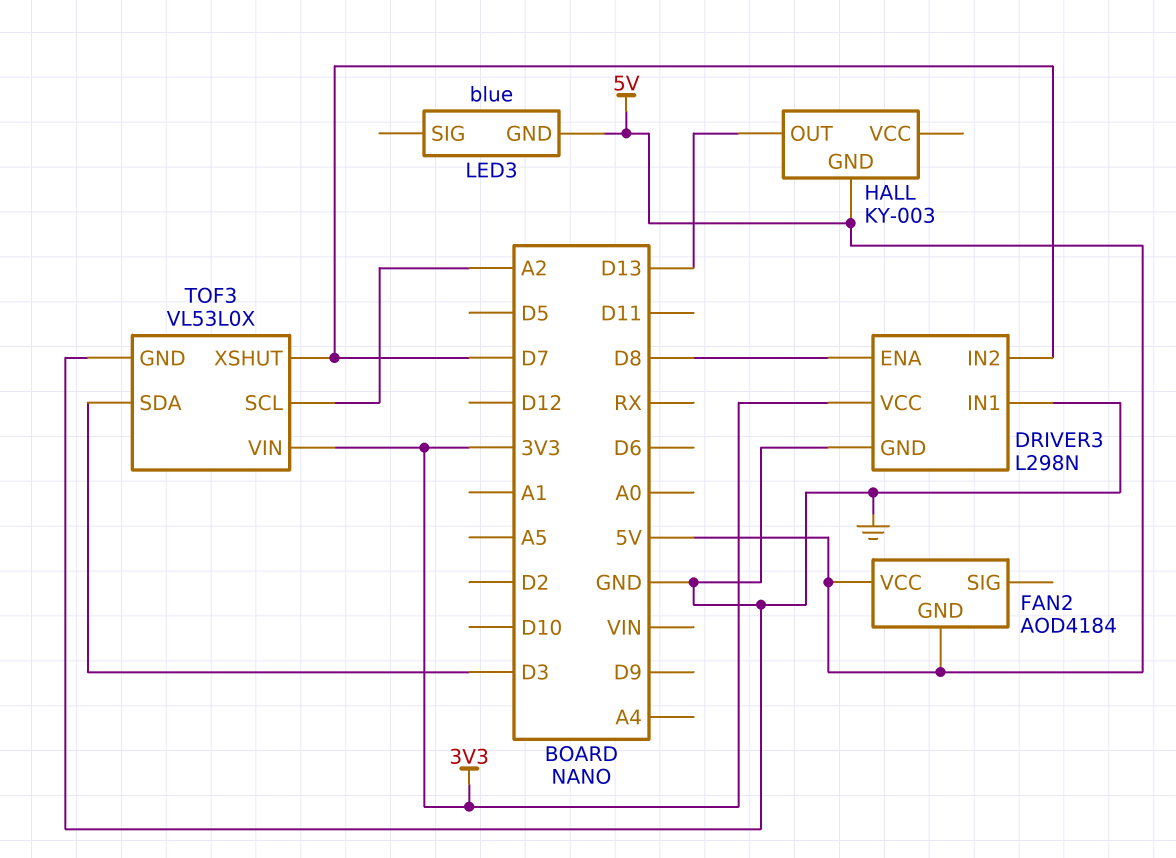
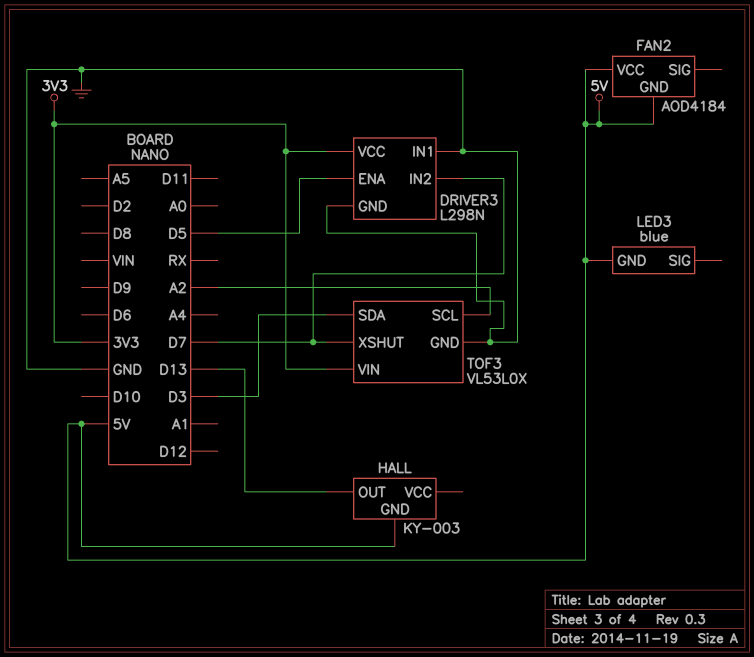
DRIVER3 pin ENA: D8 -> D5

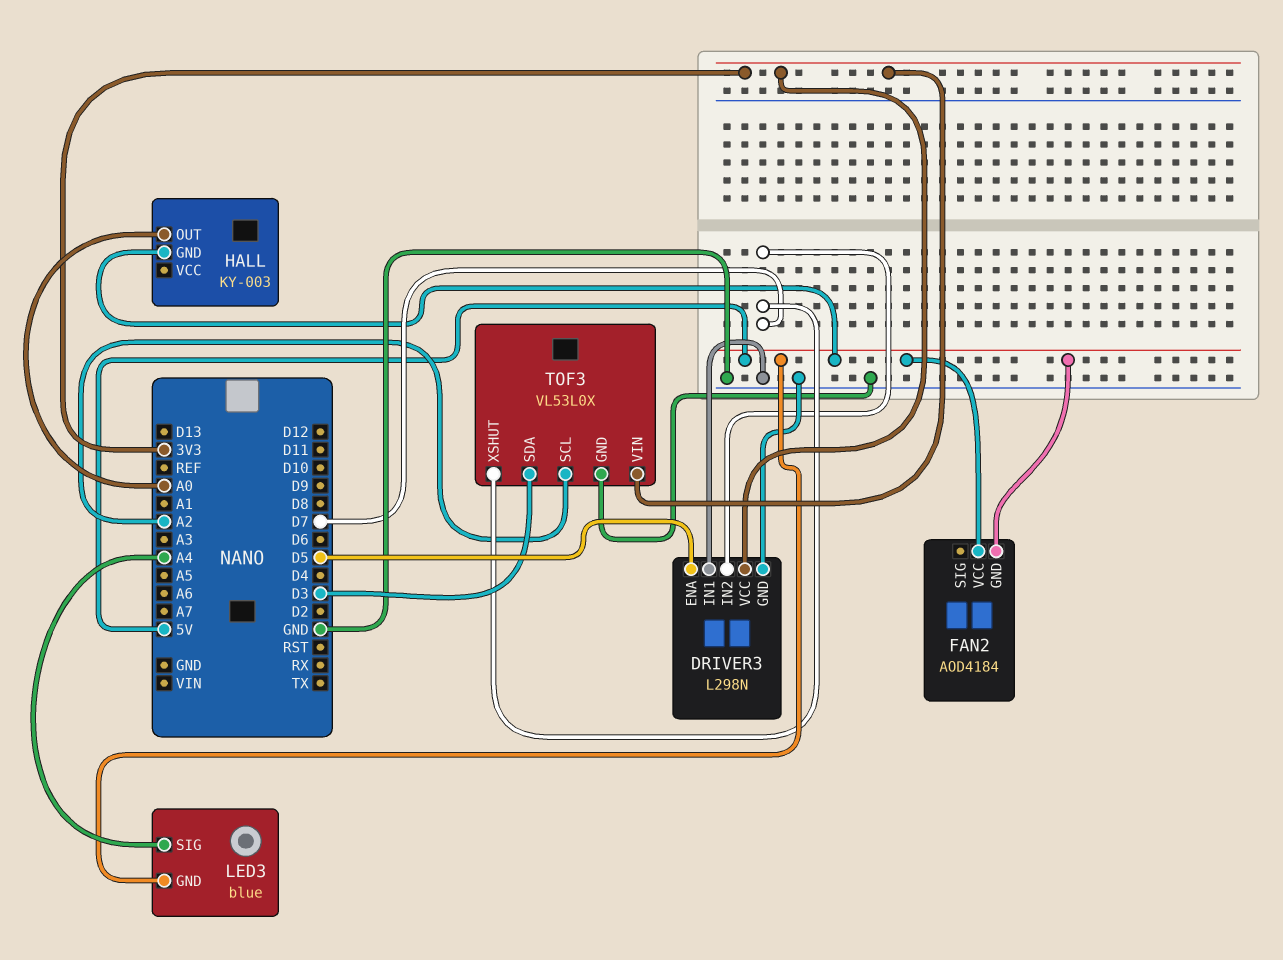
HALL pin OUT: D13 -> A0
LED3 pin SIG: none -> A4

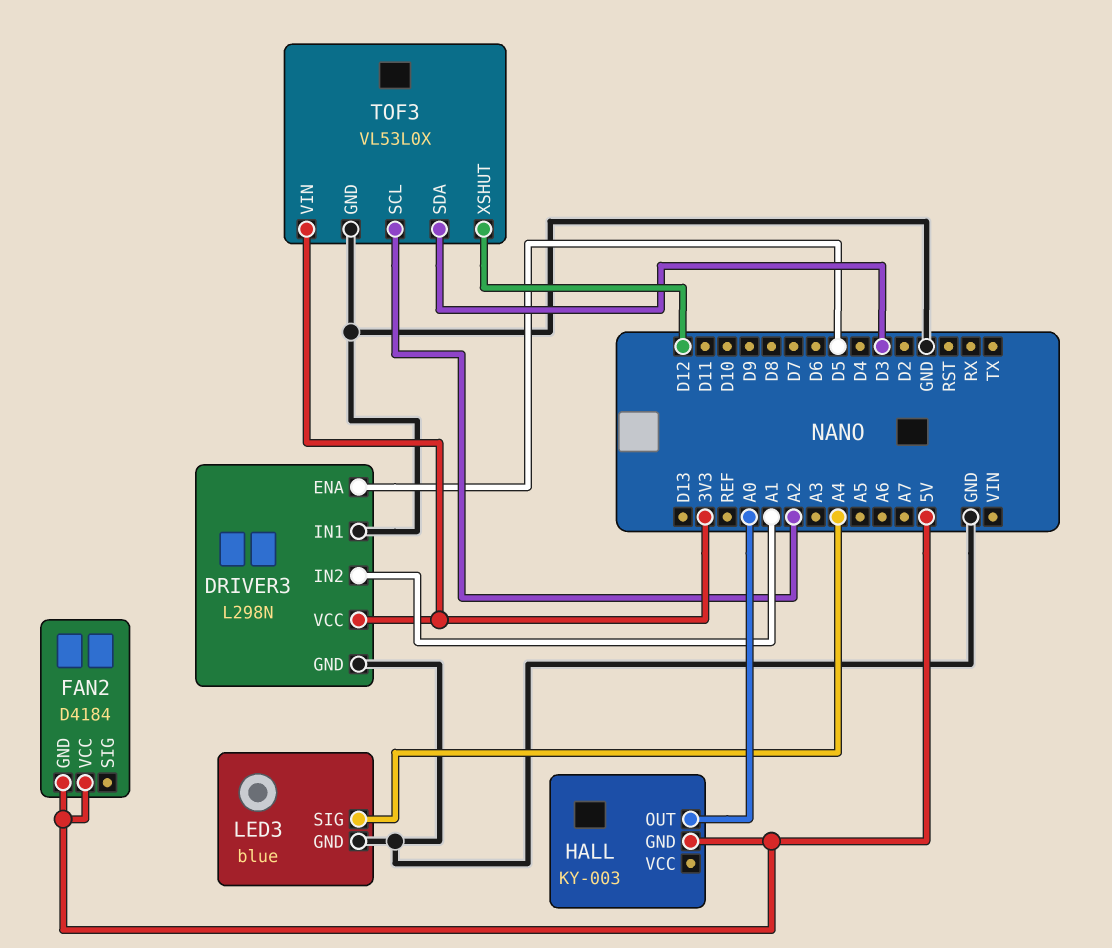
DRIVER3 pin IN2: D7 -> A1
FAN2: AOD4184 -> D4184
LED3 pin GND: 5V -> GND
TOF3 pin XSHUT: D7 -> D12

